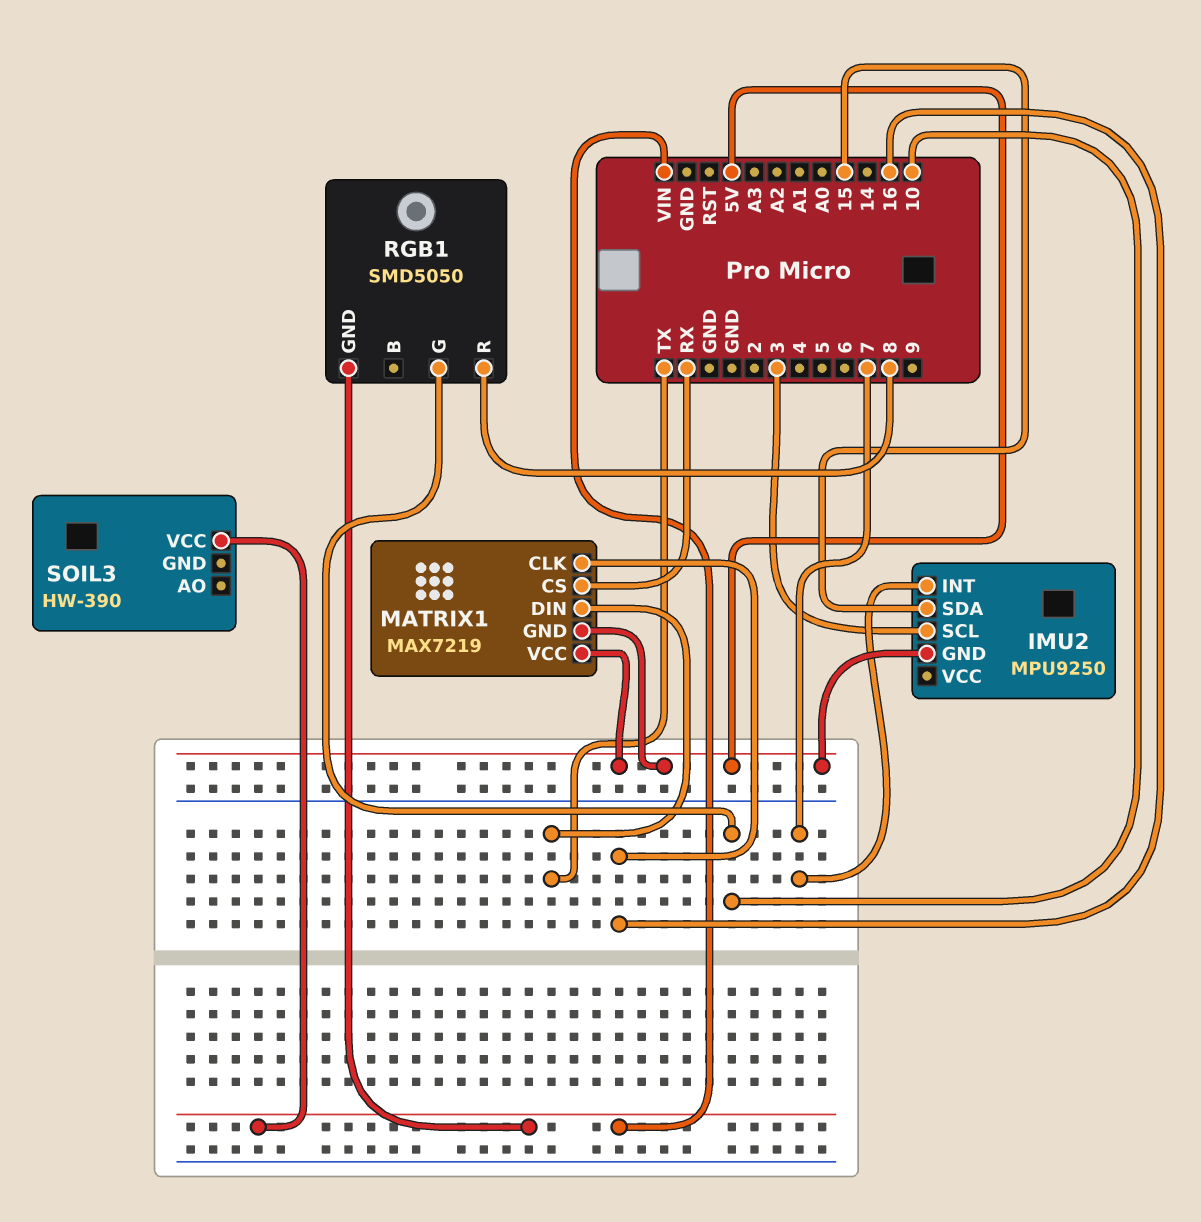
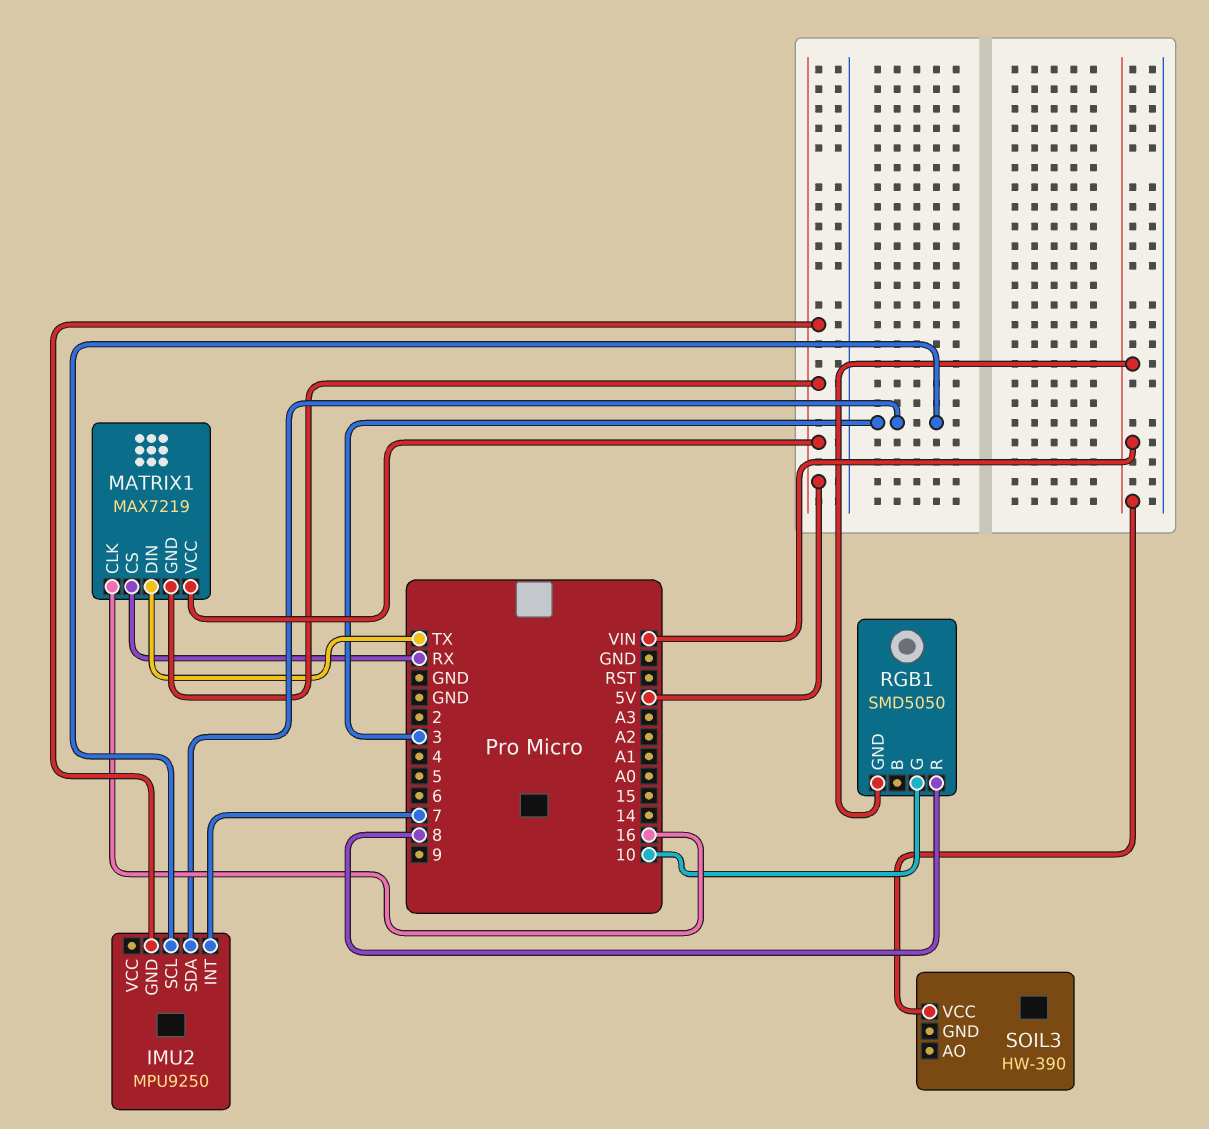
IMU2 pin SDA: 15 -> 3

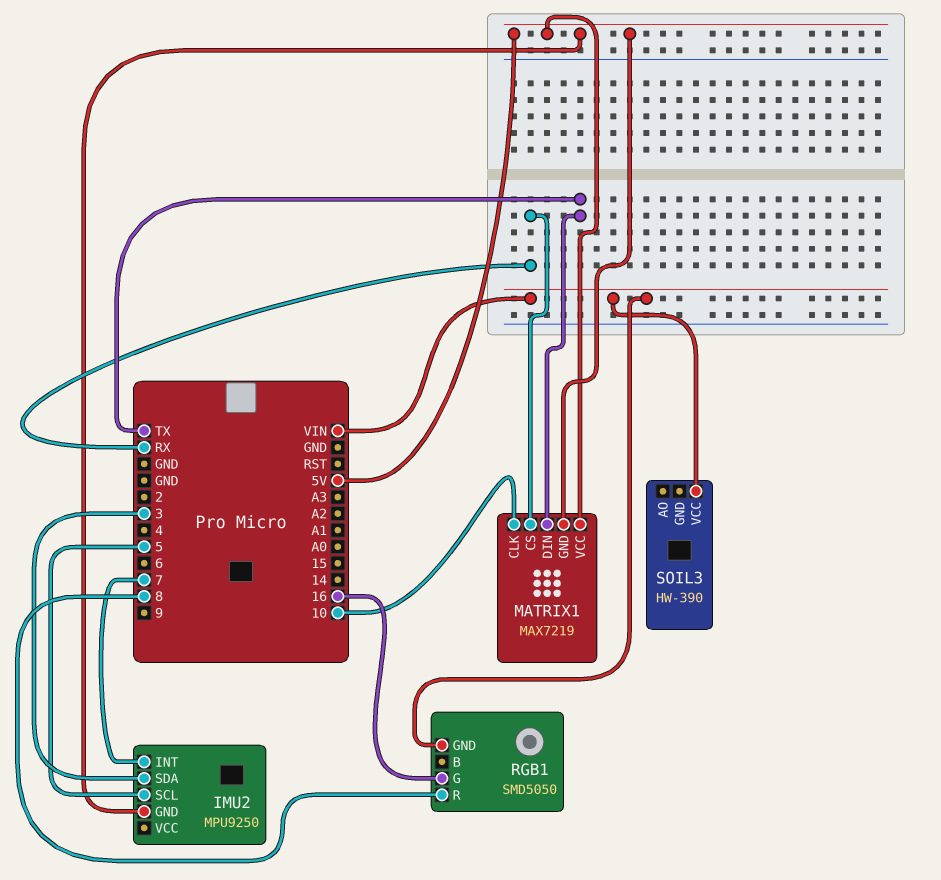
IMU2 pin SCL: 3 -> 5
MATRIX1 pin CLK: 16 -> 10
RGB1 pin G: 10 -> 16

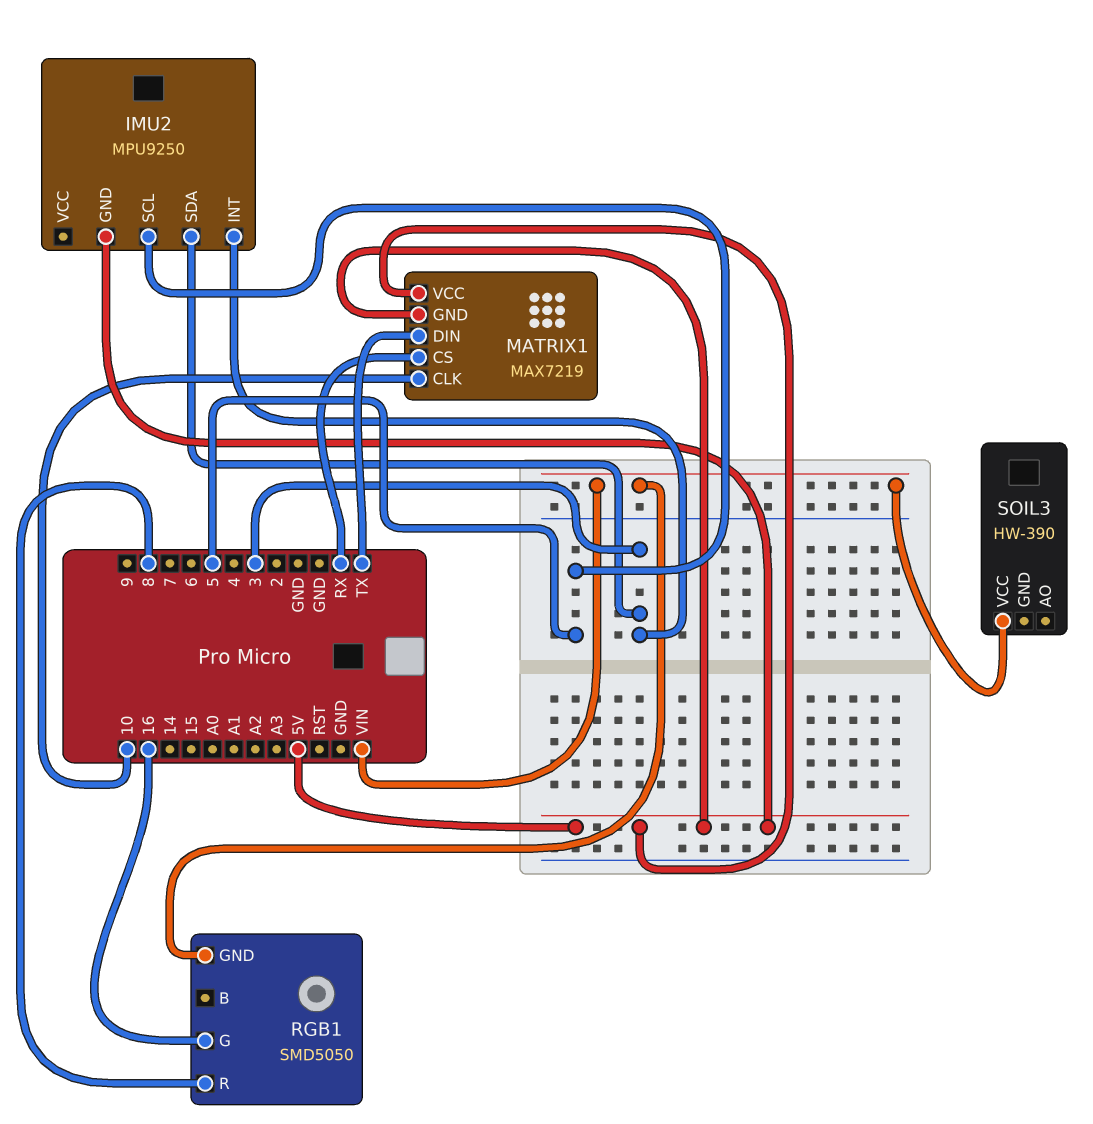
IMU2 pin INT: 7 -> 3

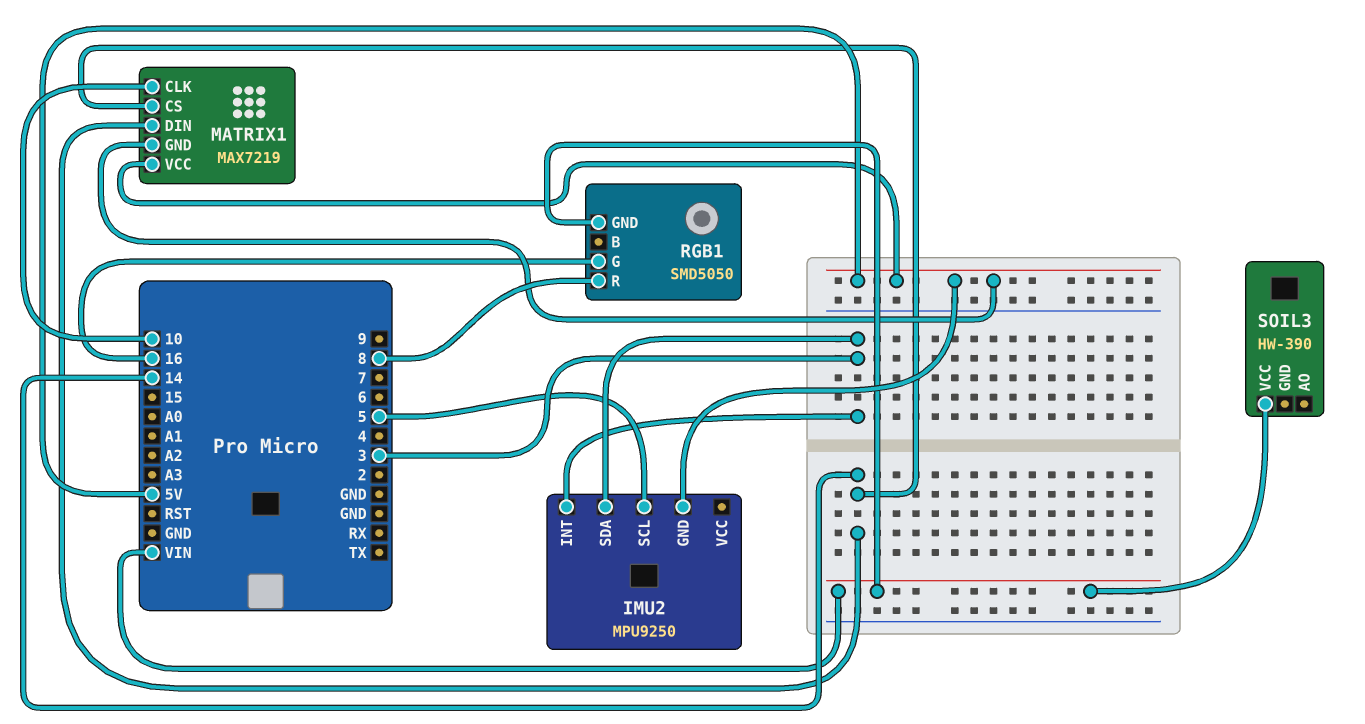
MATRIX1 pin CS: RX -> 14
MATRIX1 pin DIN: TX -> 14

